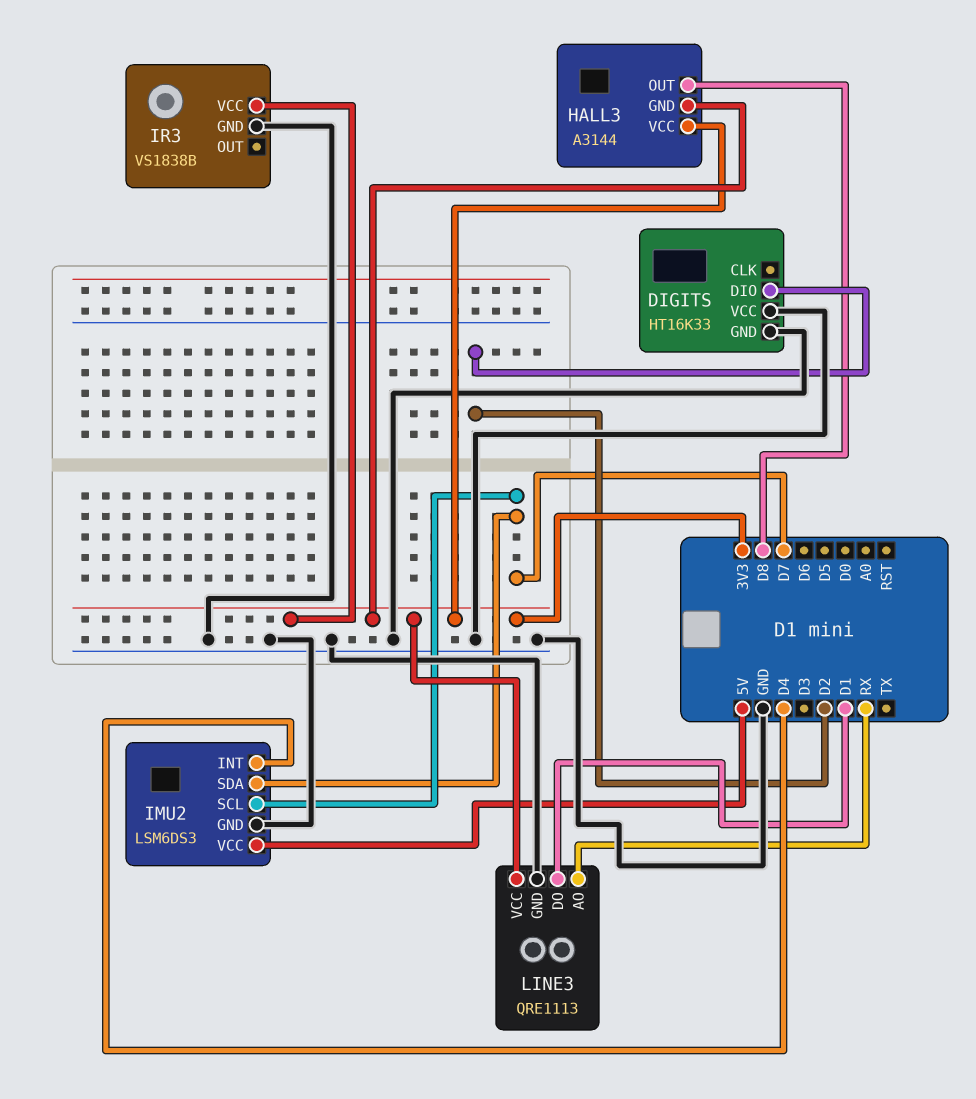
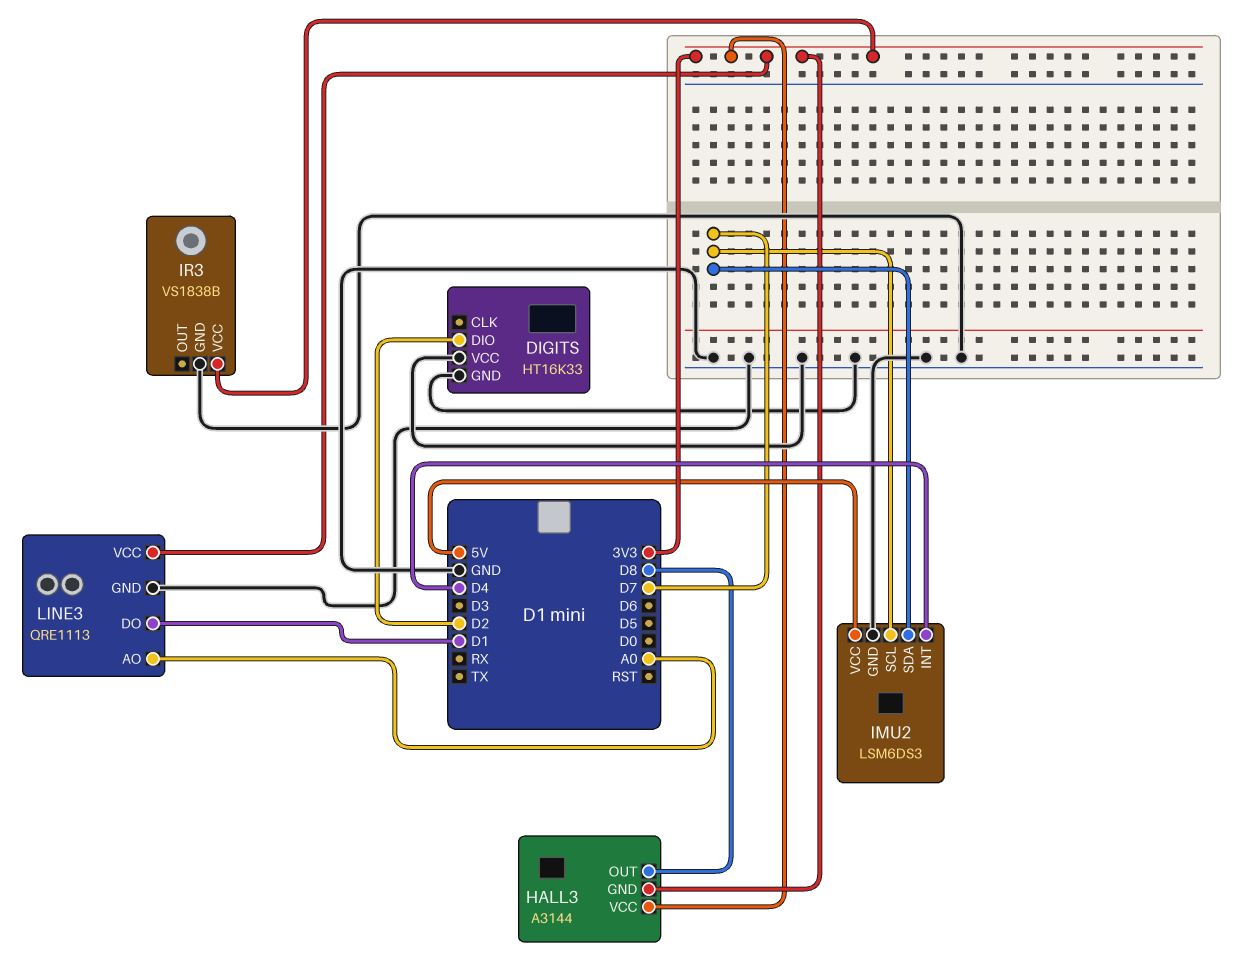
LINE3 pin AO: RX -> A0

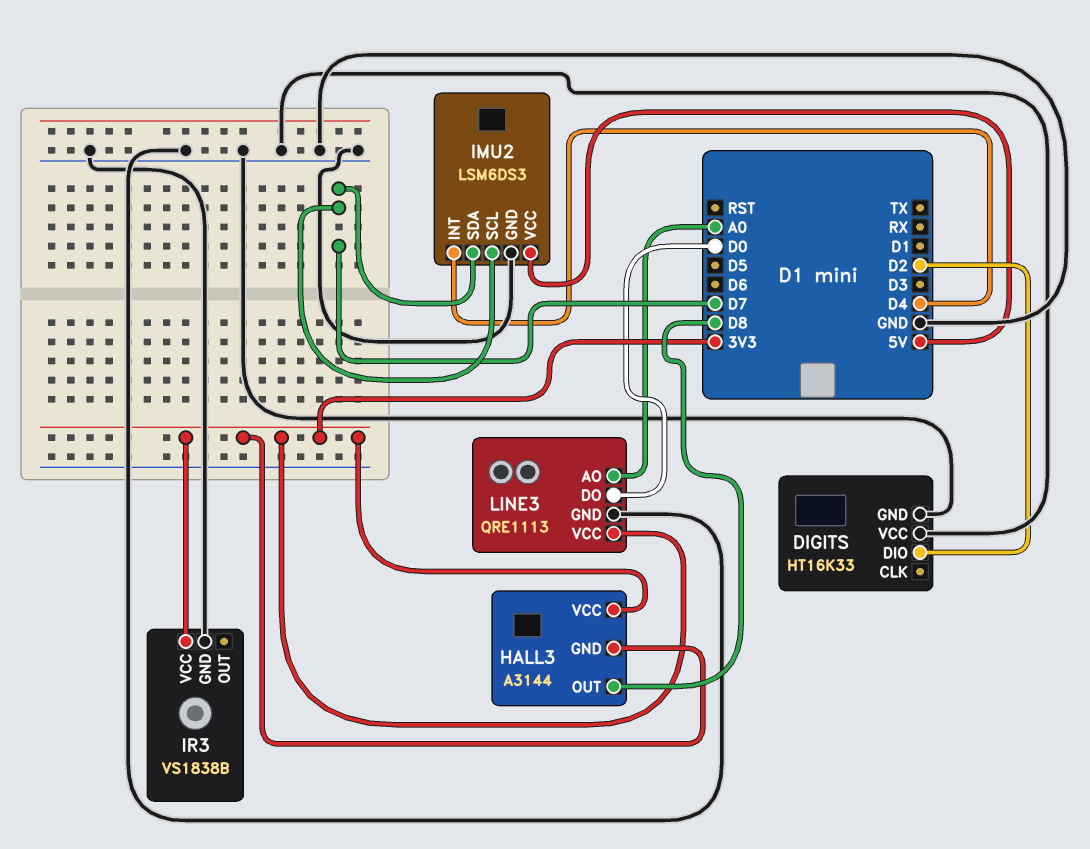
LINE3 pin DO: D1 -> D0

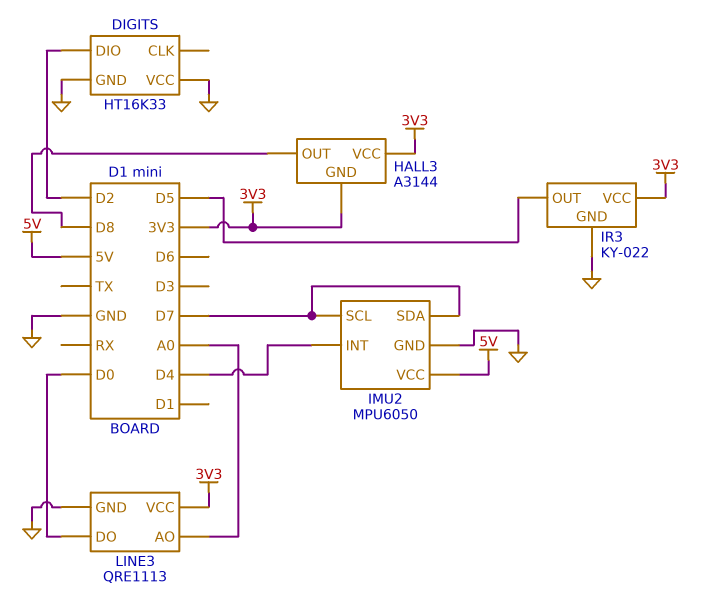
IMU2: LSM6DS3 -> MPU6050
IR3: VS1838B -> KY-022
IR3 pin OUT: none -> D5

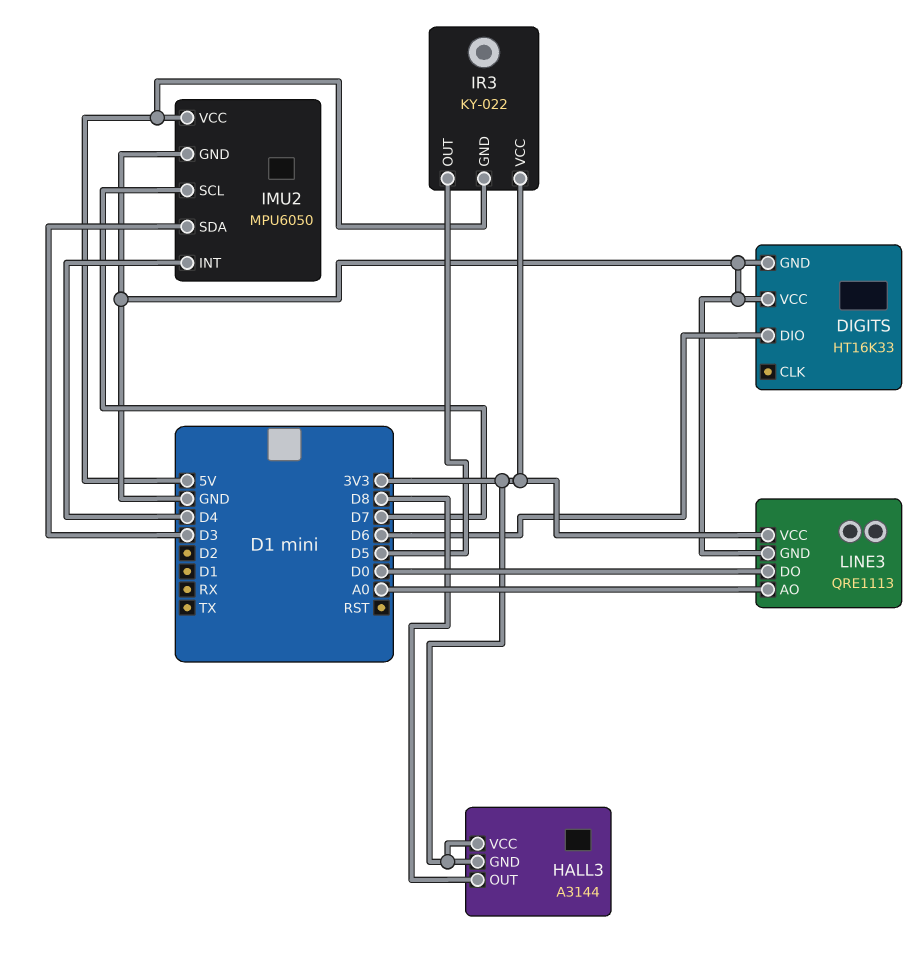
DIGITS pin DIO: D2 -> D6
IMU2 pin SDA: D7 -> D3
IR3 pin GND: GND -> 5V

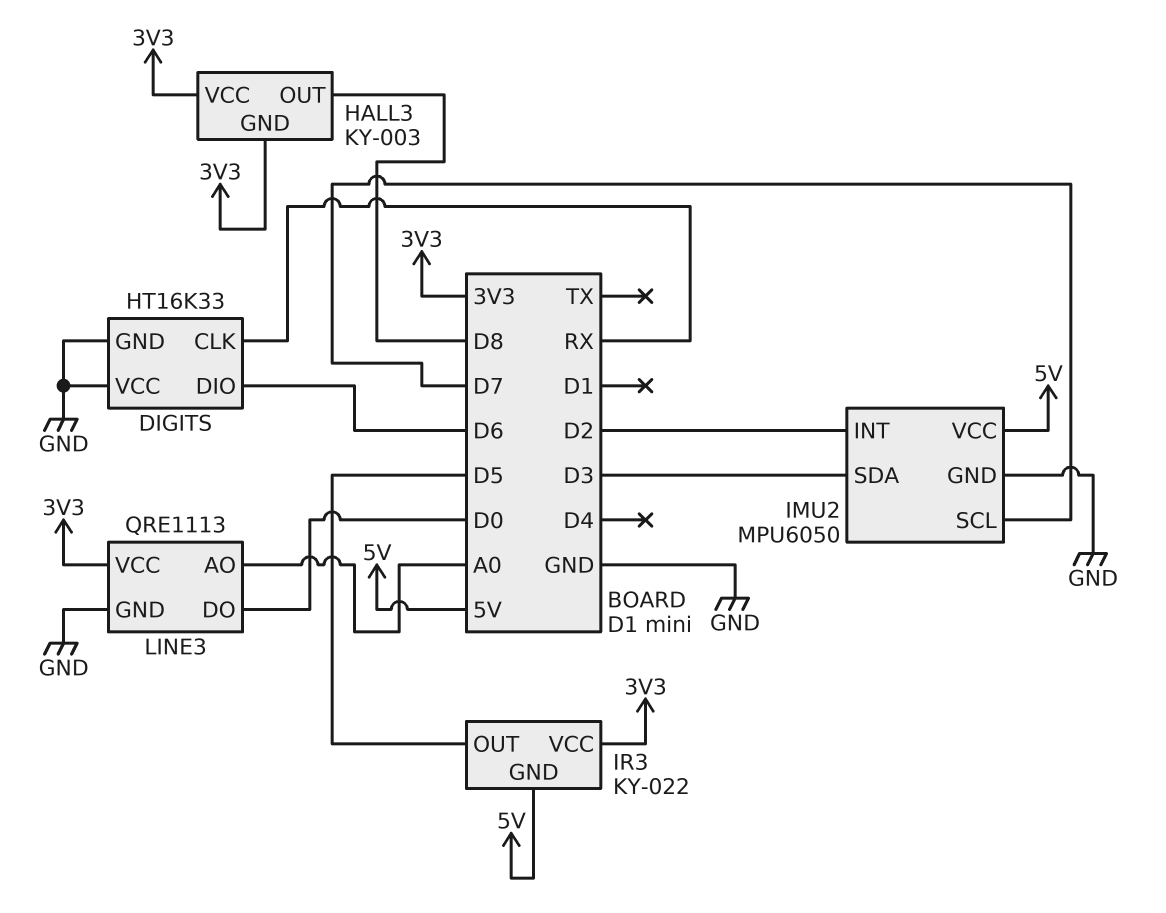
DIGITS pin CLK: none -> RX
HALL3: A3144 -> KY-003
IMU2 pin INT: D4 -> D2

